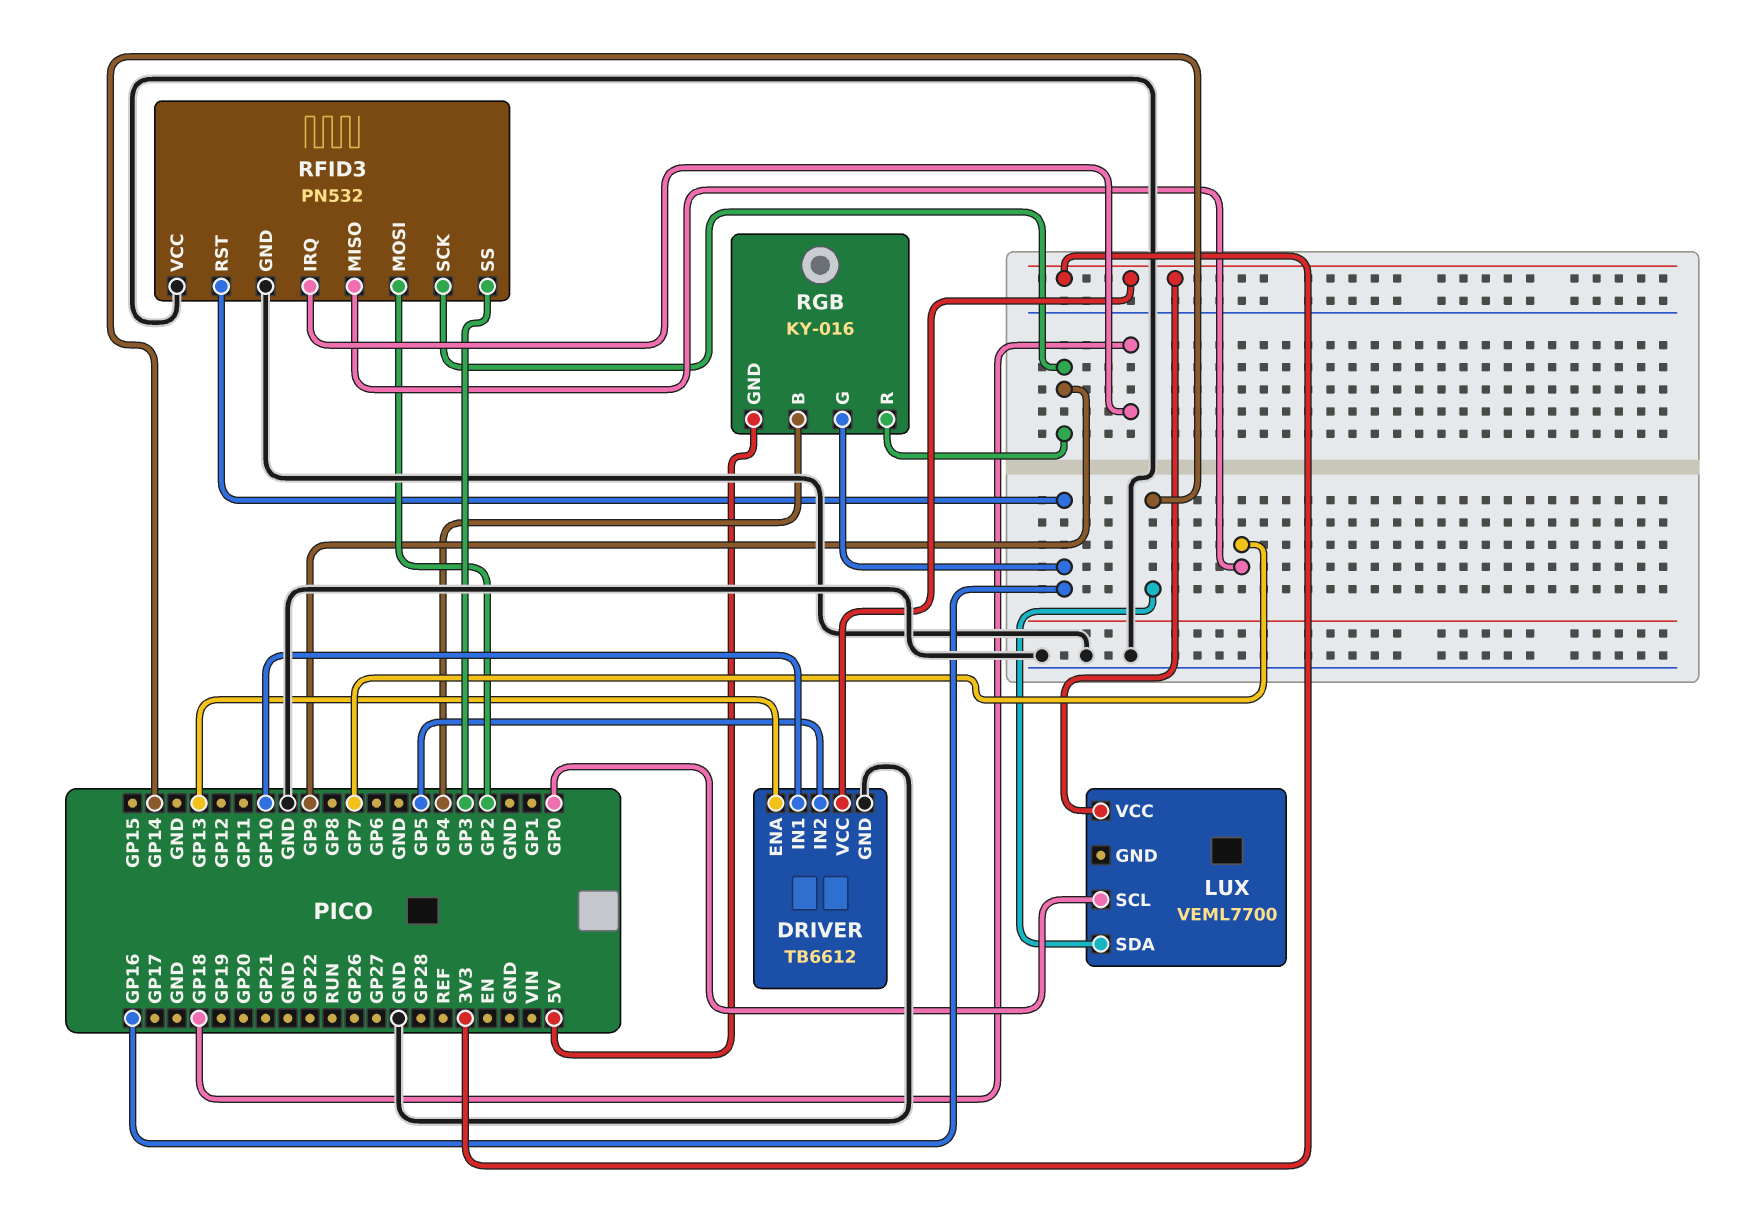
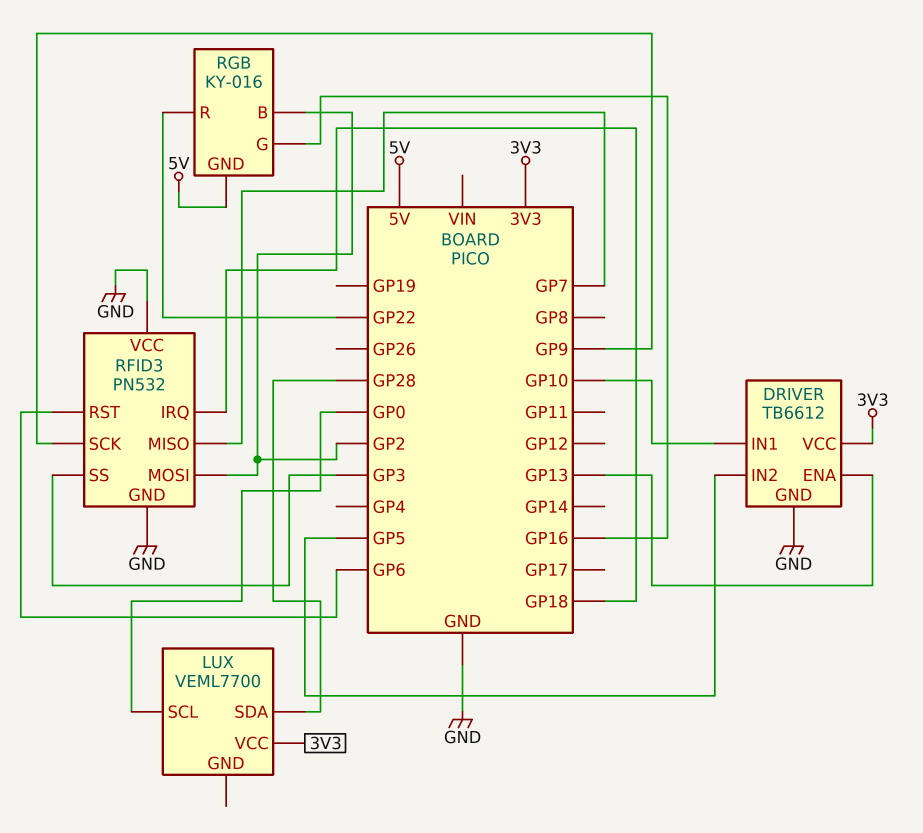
LUX pin SDA: GP14 -> GP28
RFID3 pin RST: GP16 -> GP6
RGB pin B: GP4 -> GP2
RGB pin R: GP9 -> GP22

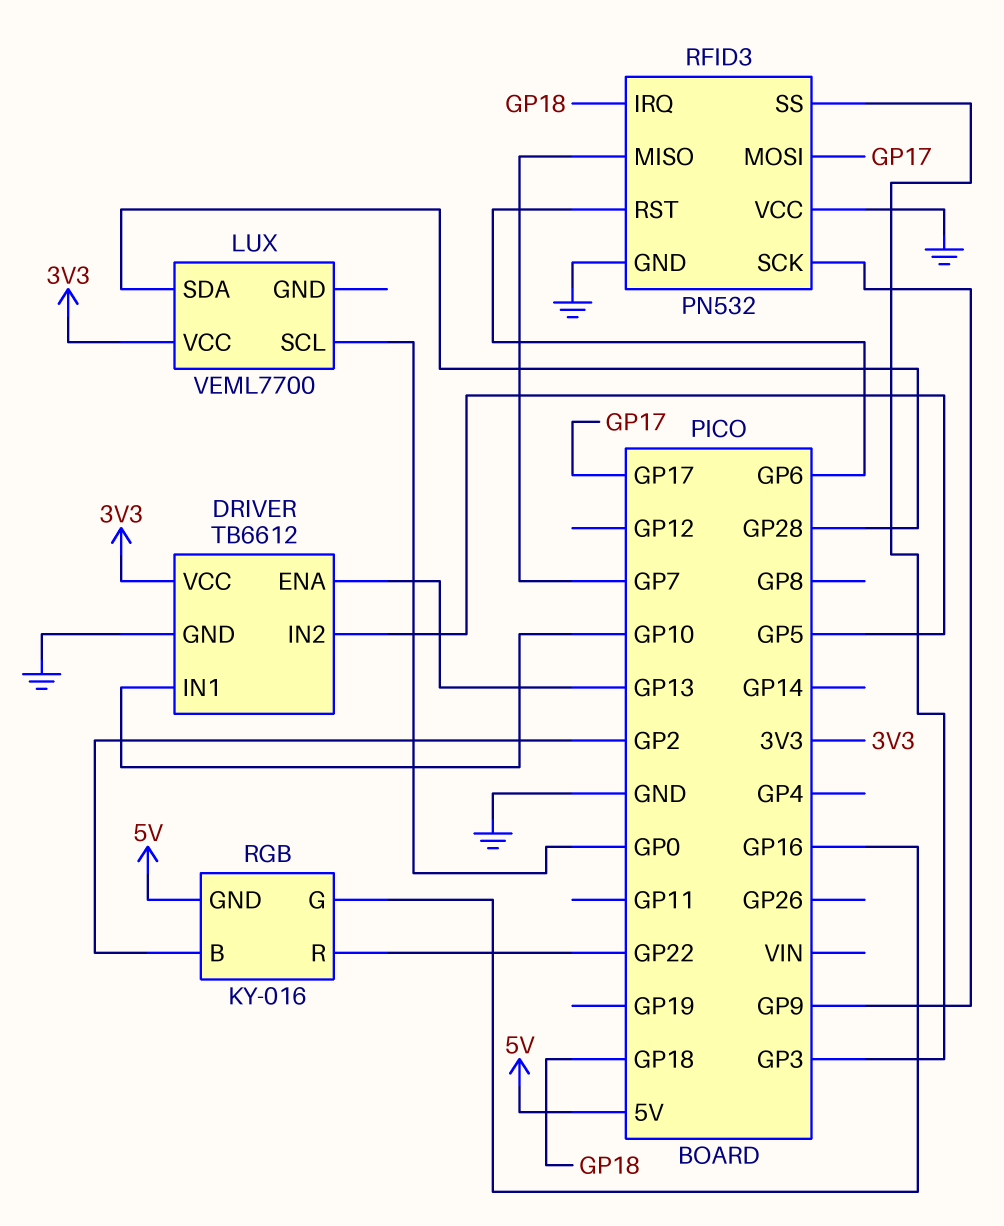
RFID3 pin MOSI: GP2 -> GP17

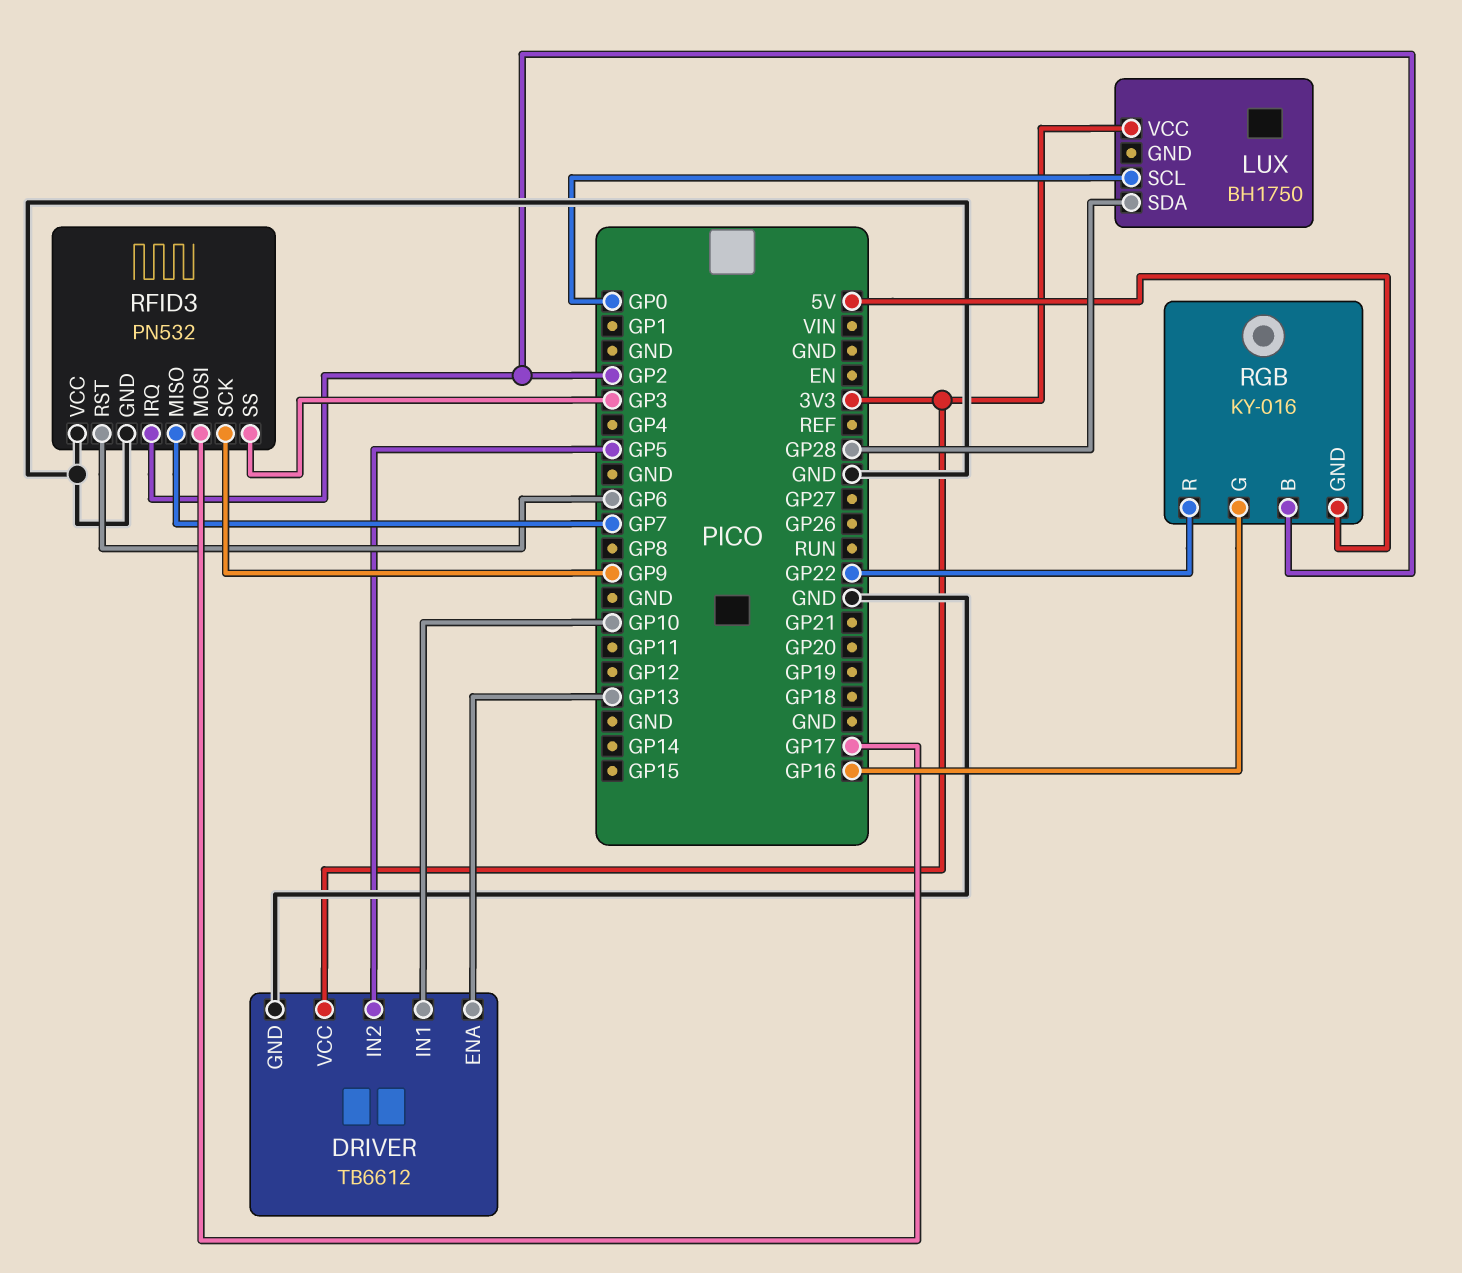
LUX: VEML7700 -> BH1750
RFID3 pin IRQ: GP18 -> GP2

